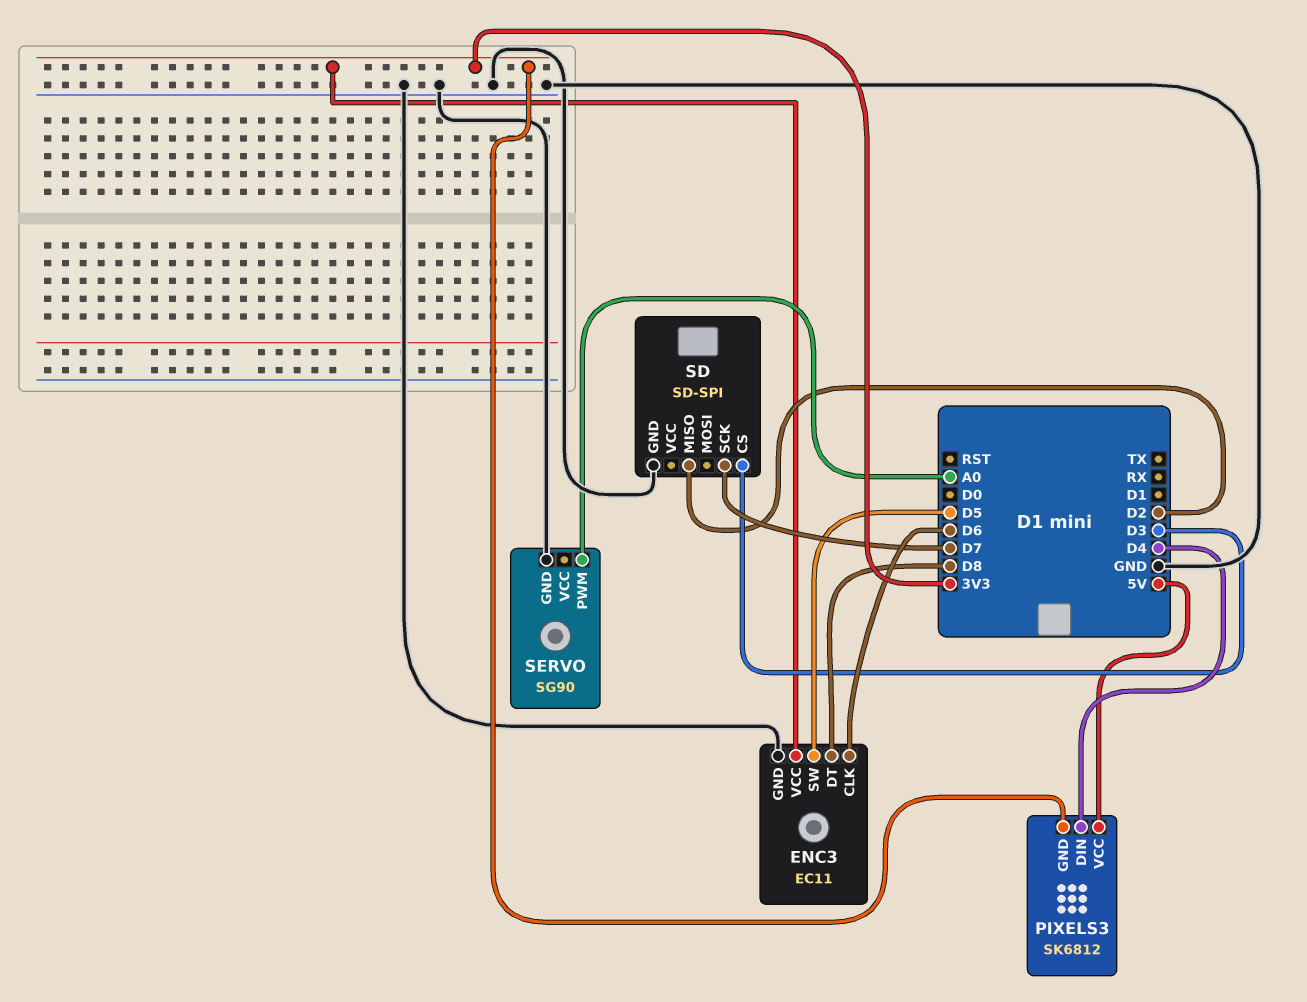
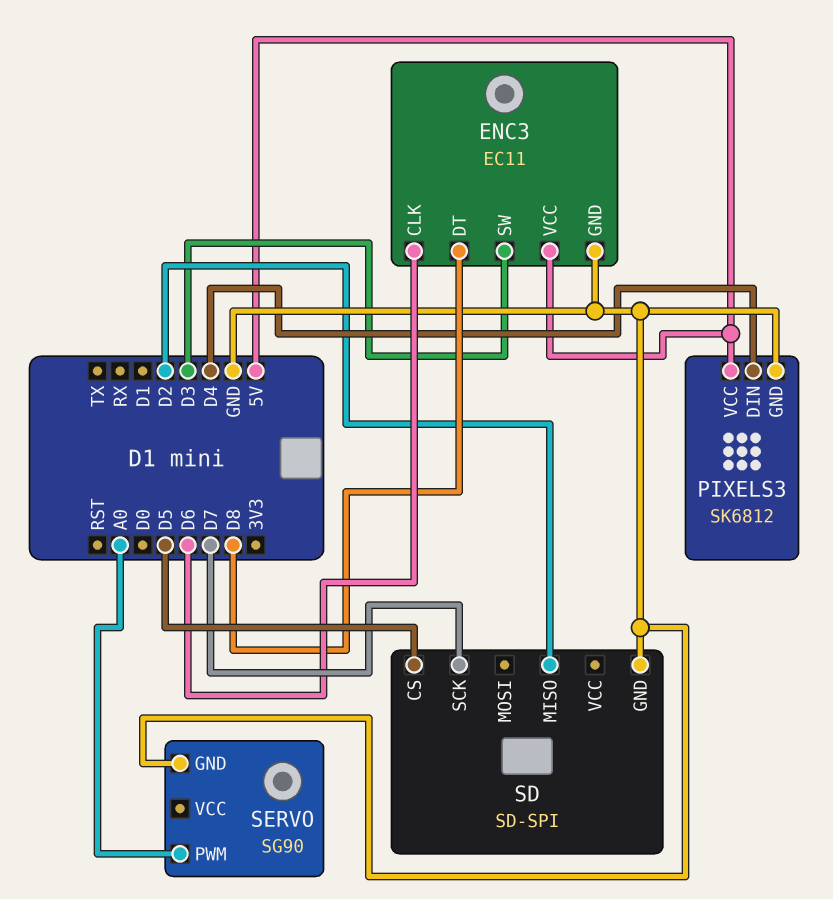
ENC3 pin SW: D5 -> D3
ENC3 pin VCC: 3V3 -> 5V
PIXELS3 pin GND: 3V3 -> GND
SD pin CS: D3 -> D5

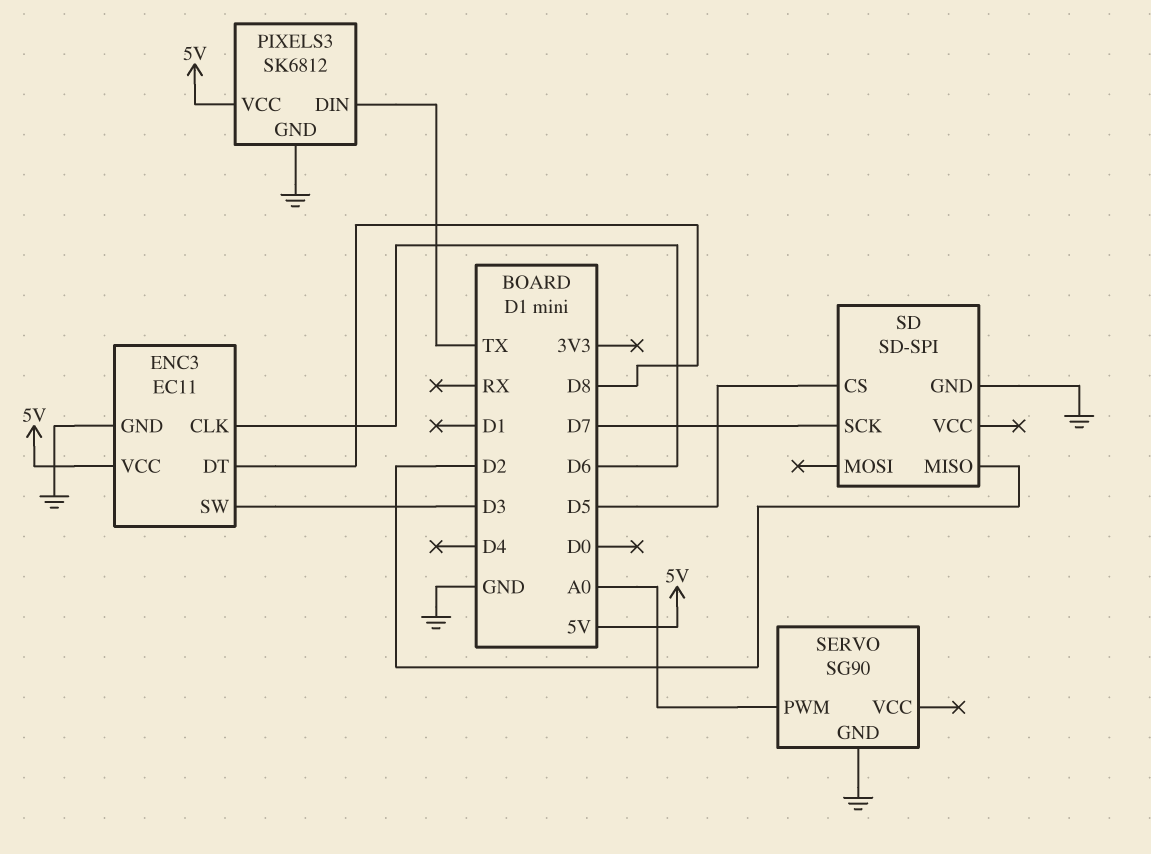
PIXELS3 pin DIN: D4 -> TX

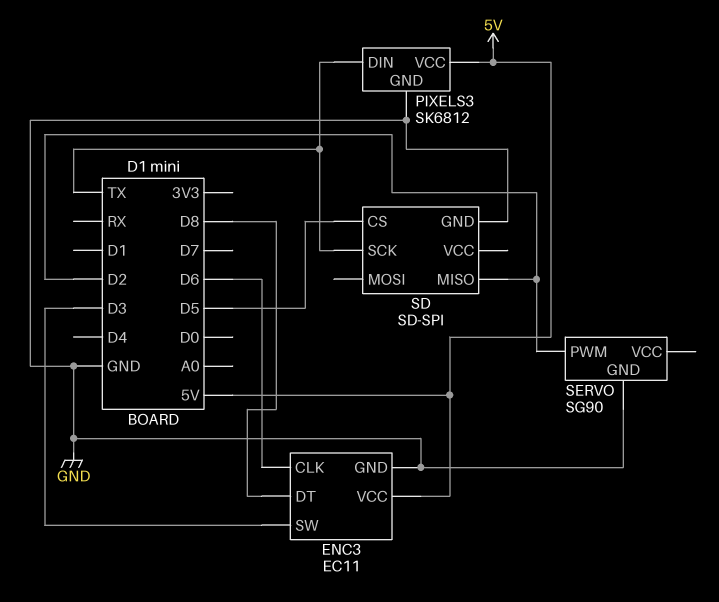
SD pin SCK: D7 -> TX
SERVO pin PWM: A0 -> D2

